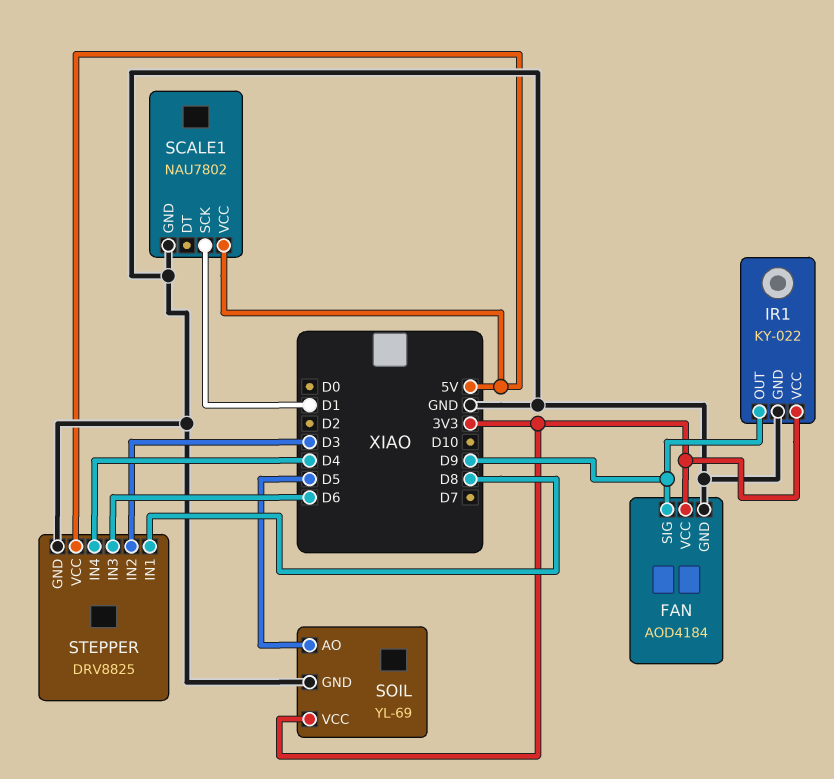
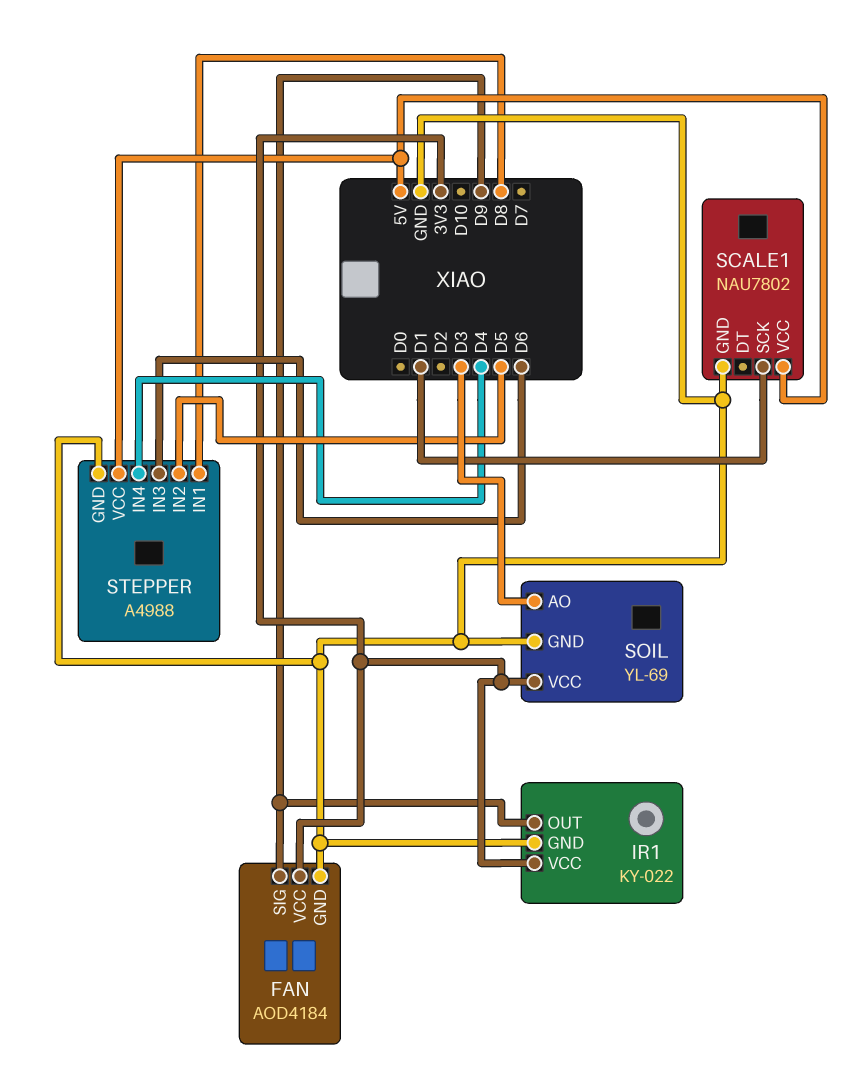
SOIL pin AO: D5 -> D3
STEPPER: DRV8825 -> A4988
STEPPER pin IN2: D3 -> D5

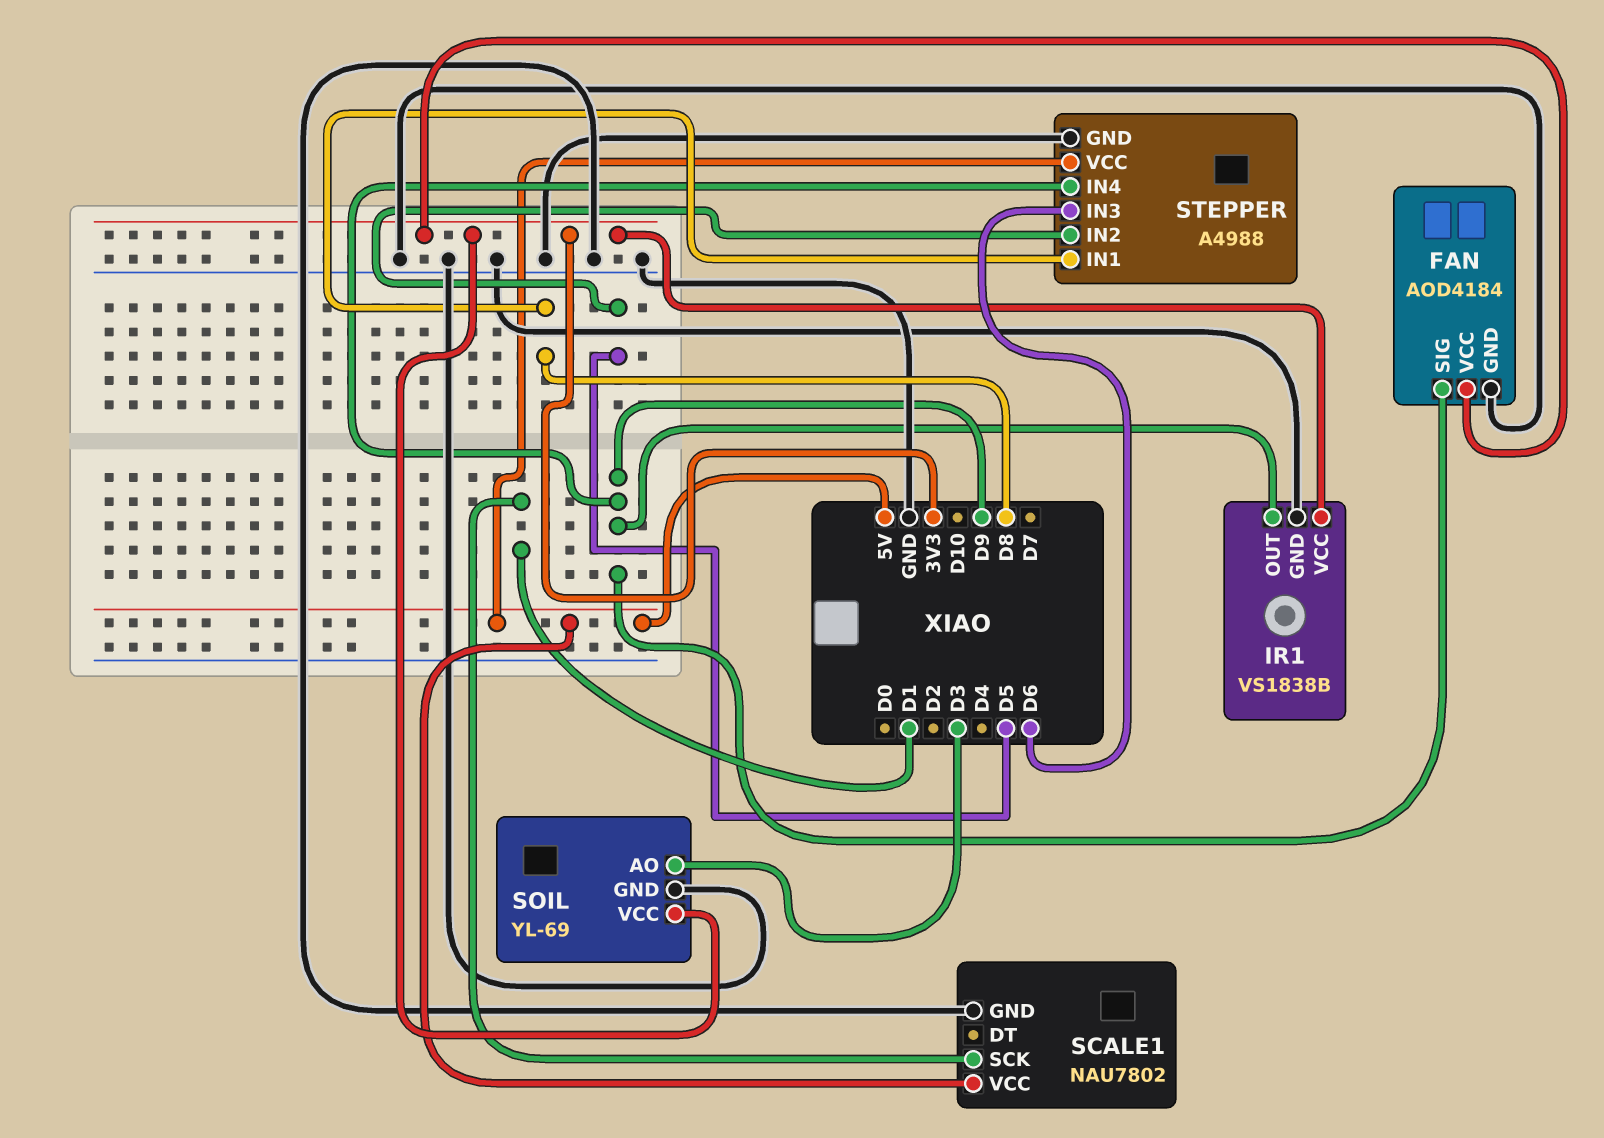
IR1: KY-022 -> VS1838B
STEPPER pin IN4: D4 -> D9

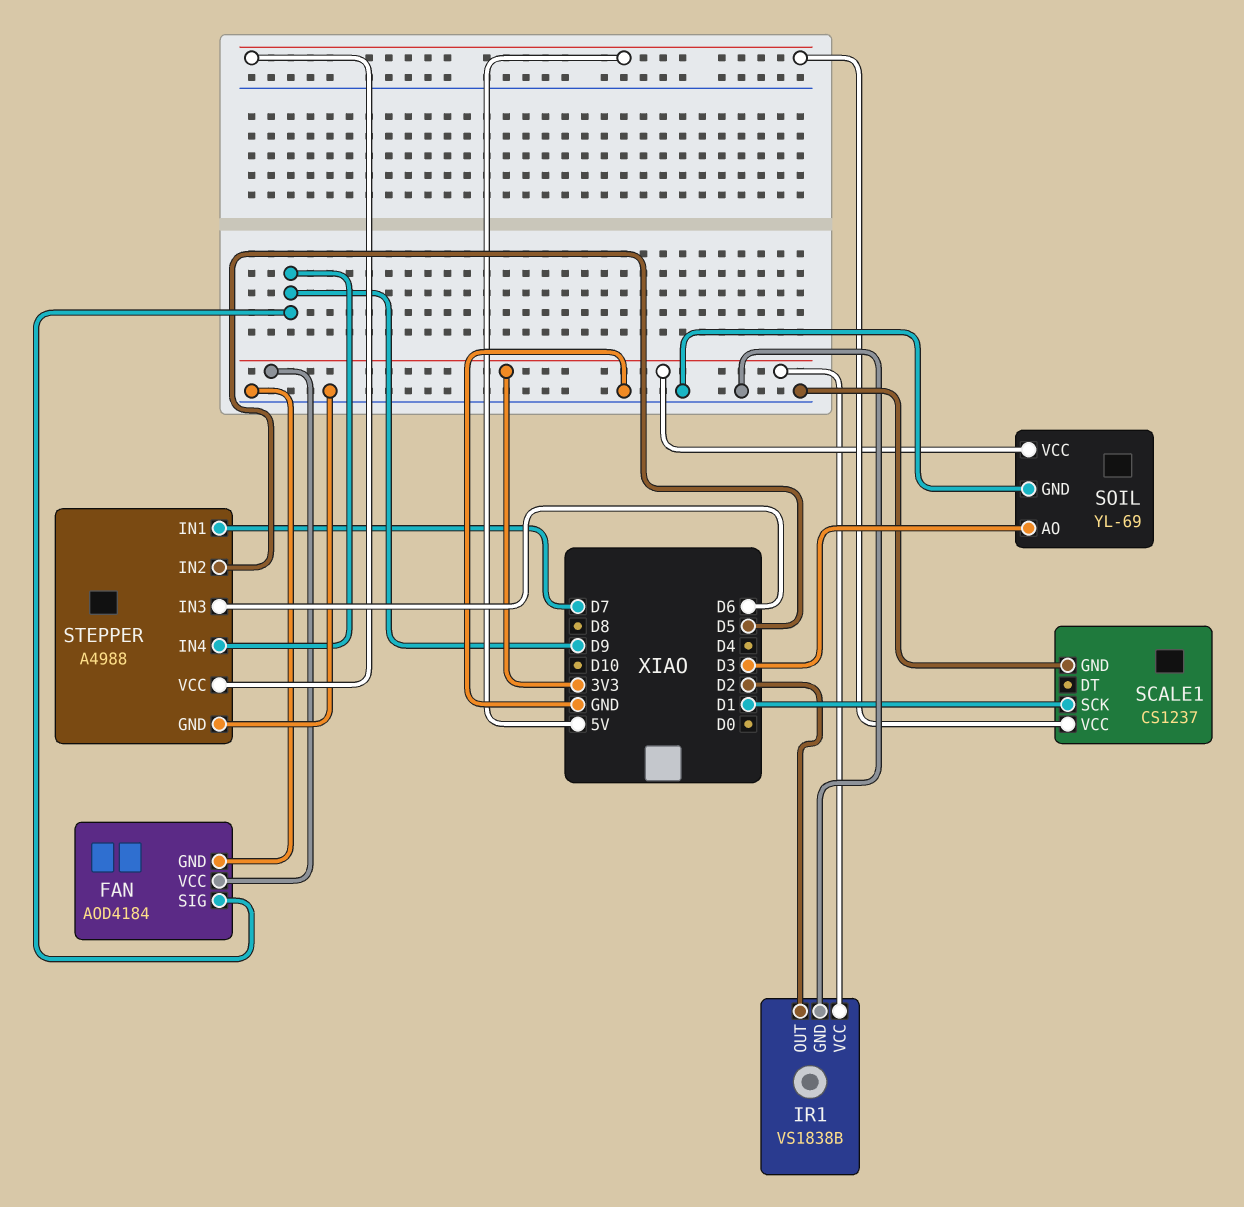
IR1 pin OUT: D9 -> D2
SCALE1: NAU7802 -> CS1237
STEPPER pin IN1: D8 -> D7

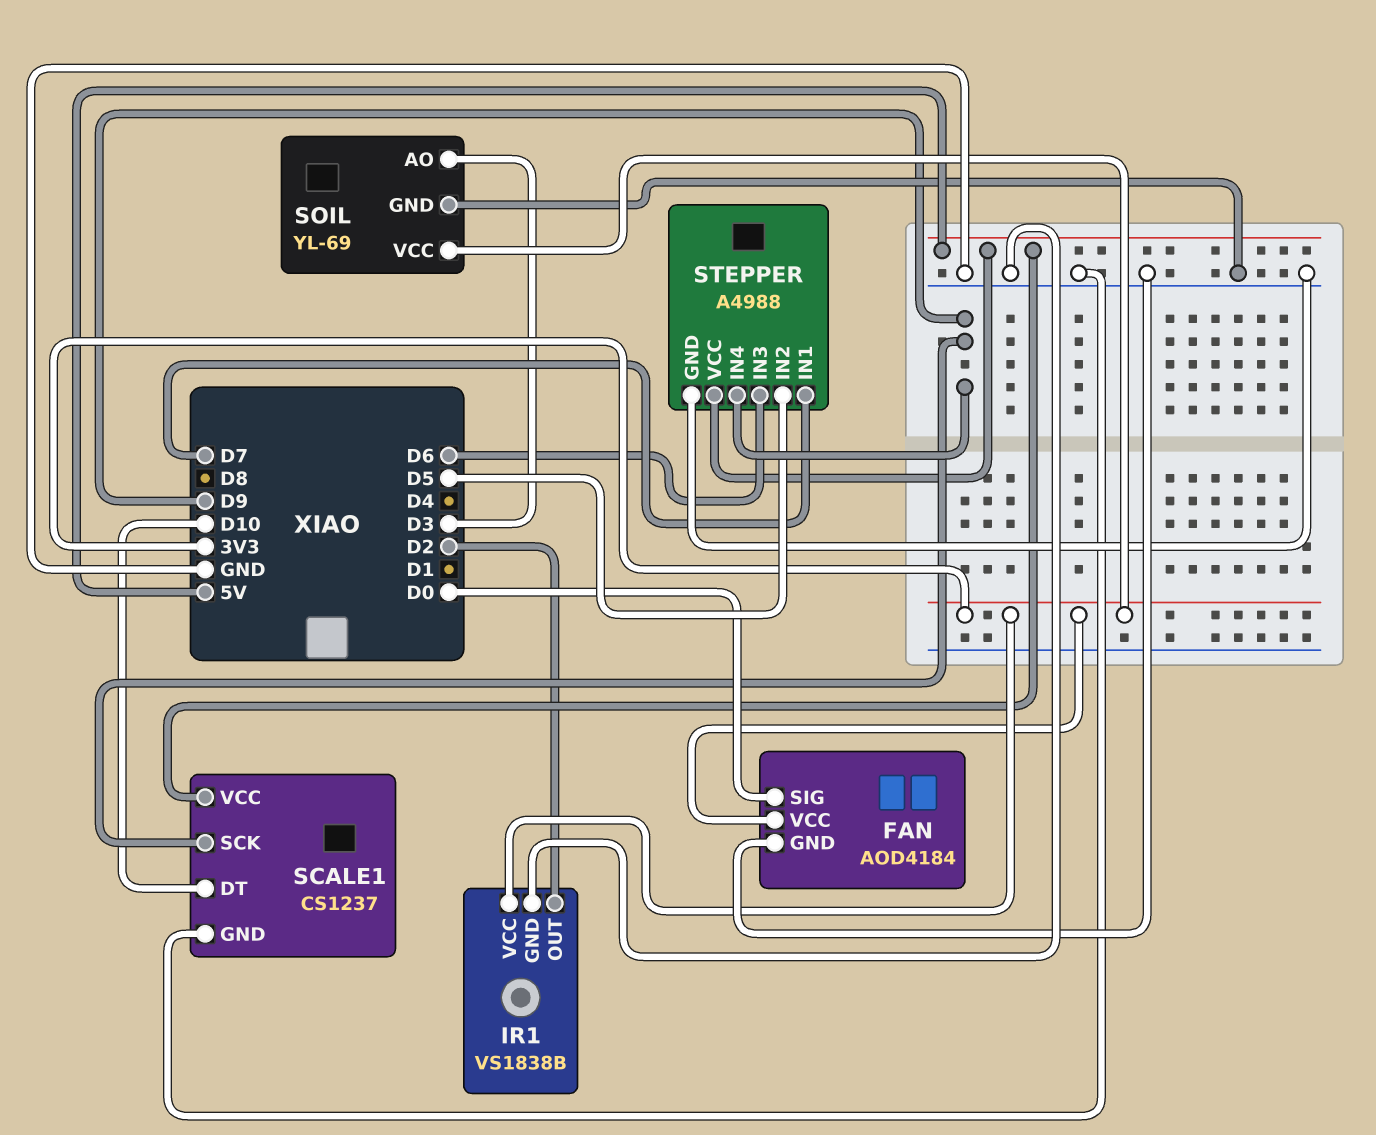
FAN pin SIG: D9 -> D0
SCALE1 pin DT: none -> D10
SCALE1 pin SCK: D1 -> D9

